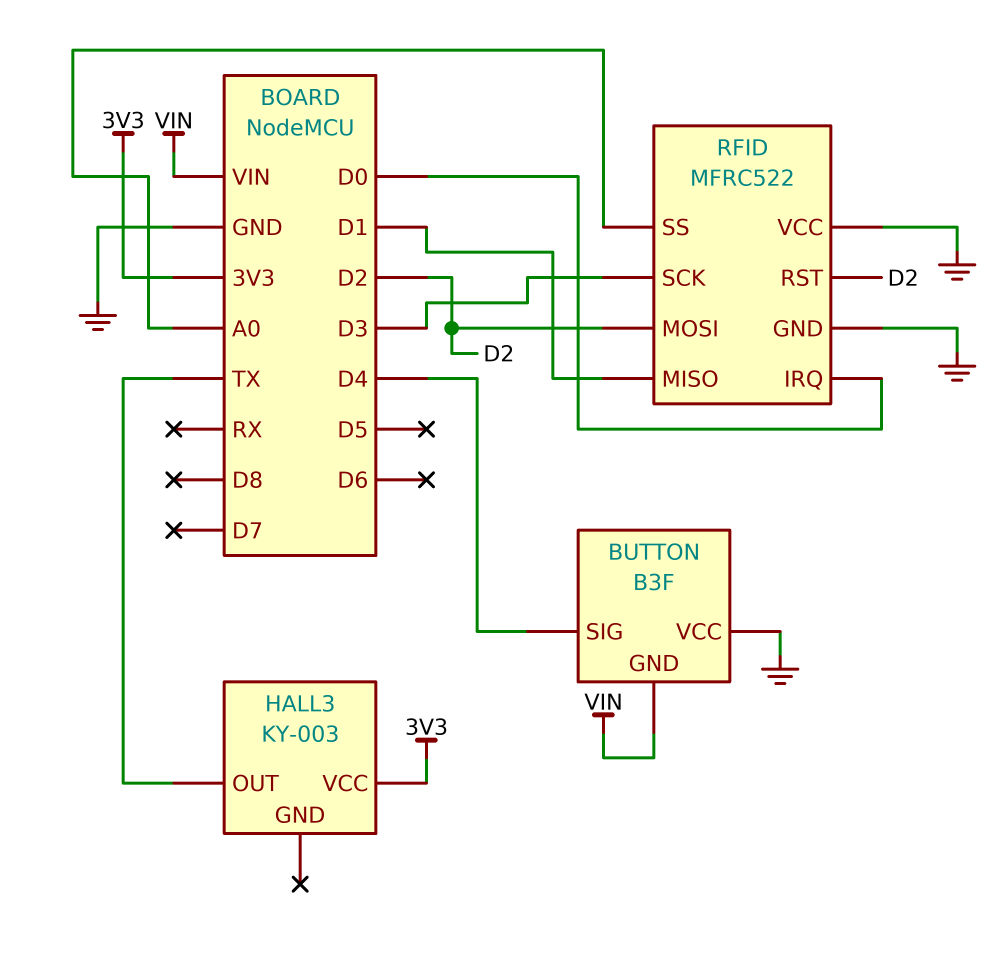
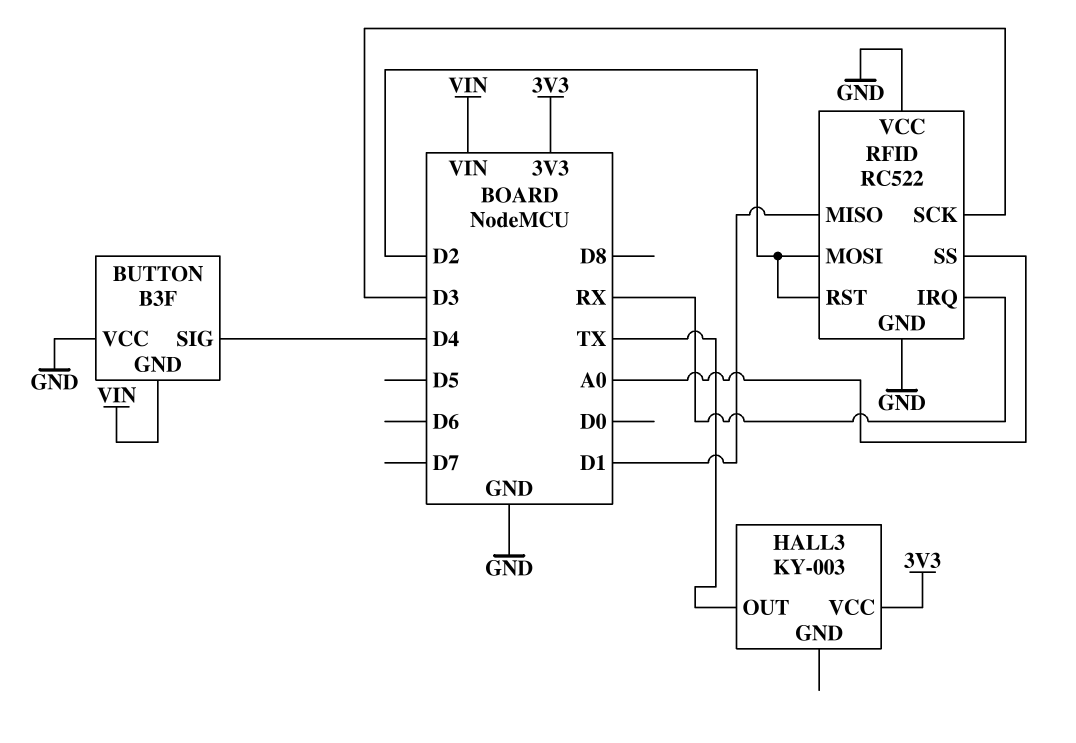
RFID: MFRC522 -> RC522
RFID pin IRQ: D0 -> RX

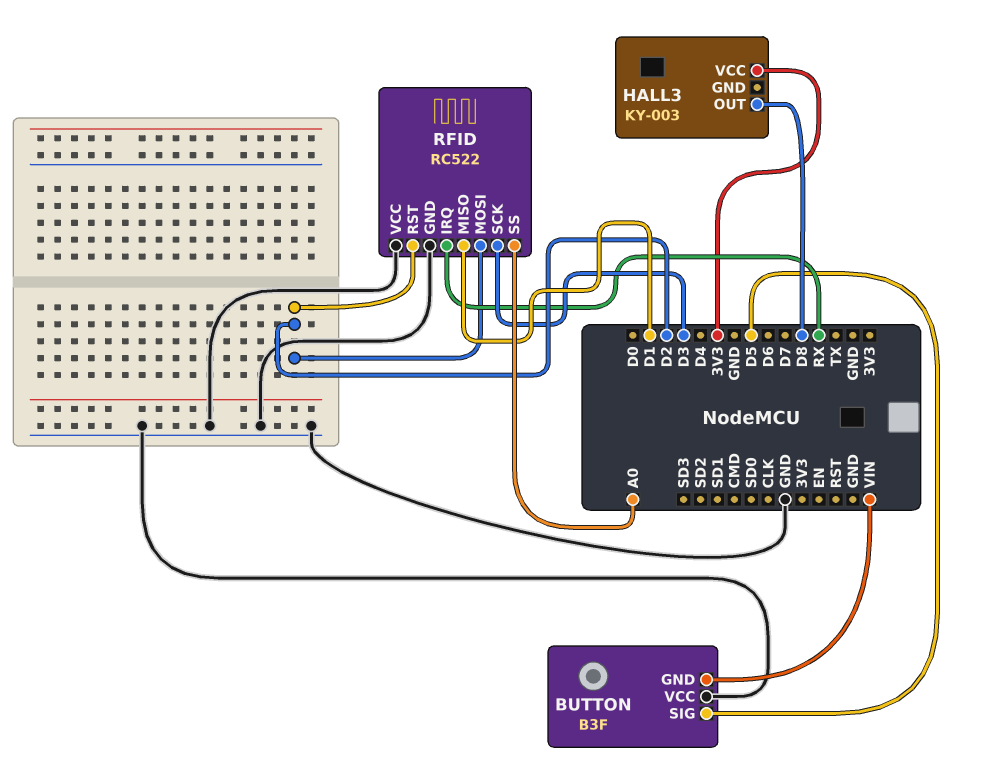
BUTTON pin SIG: D4 -> D5
HALL3 pin OUT: TX -> D8

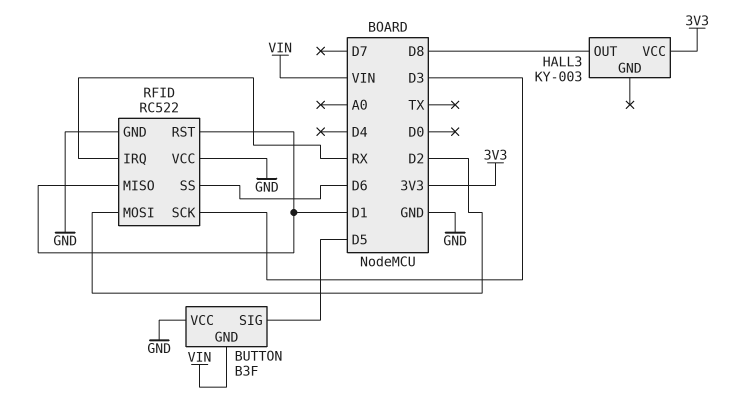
RFID pin RST: D2 -> D1
RFID pin SS: A0 -> D6

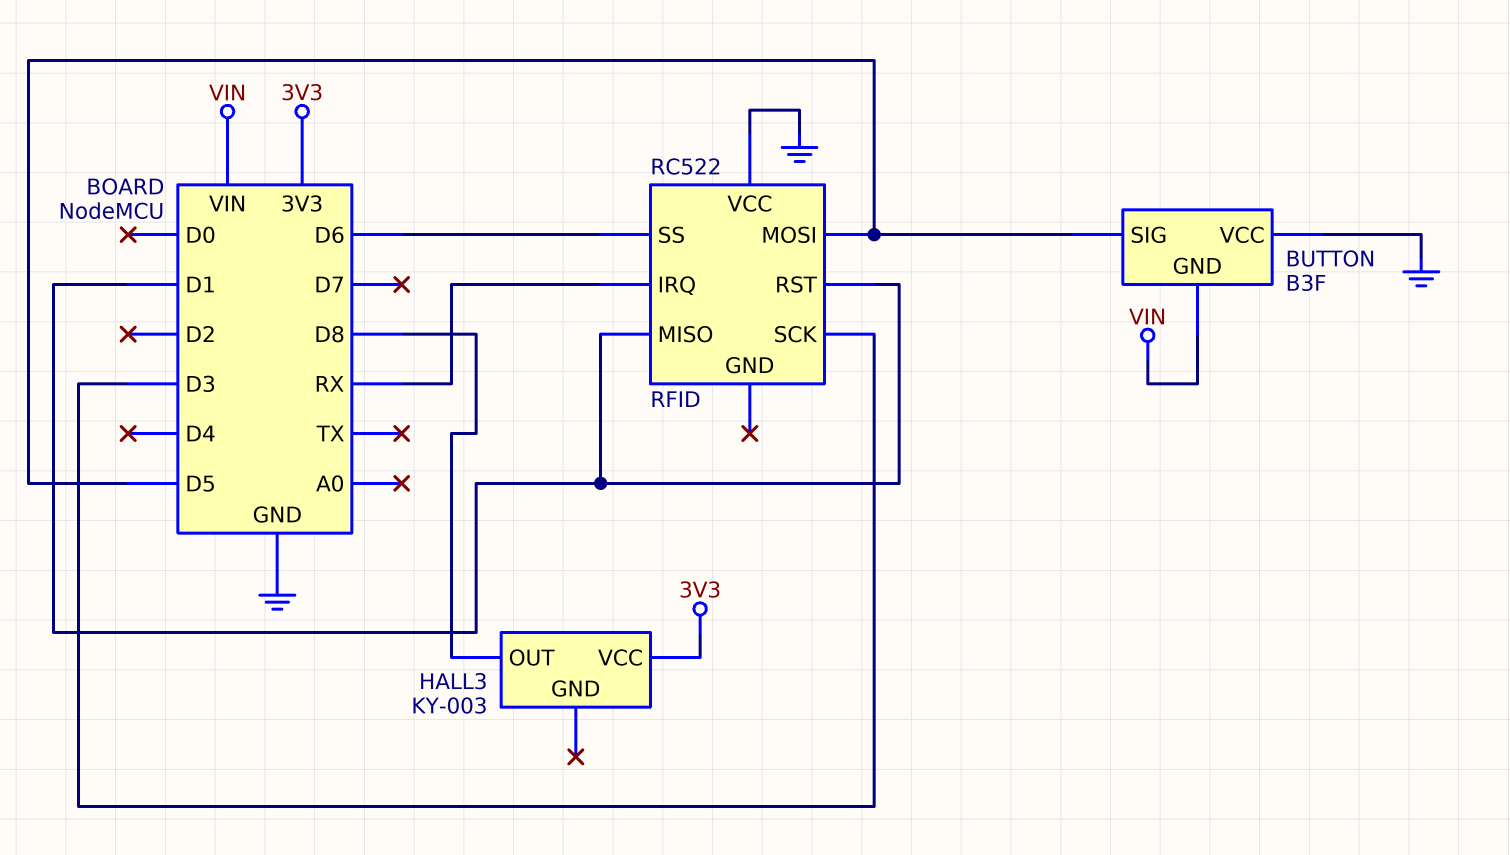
RFID pin GND: GND -> none
RFID pin MOSI: D2 -> D5

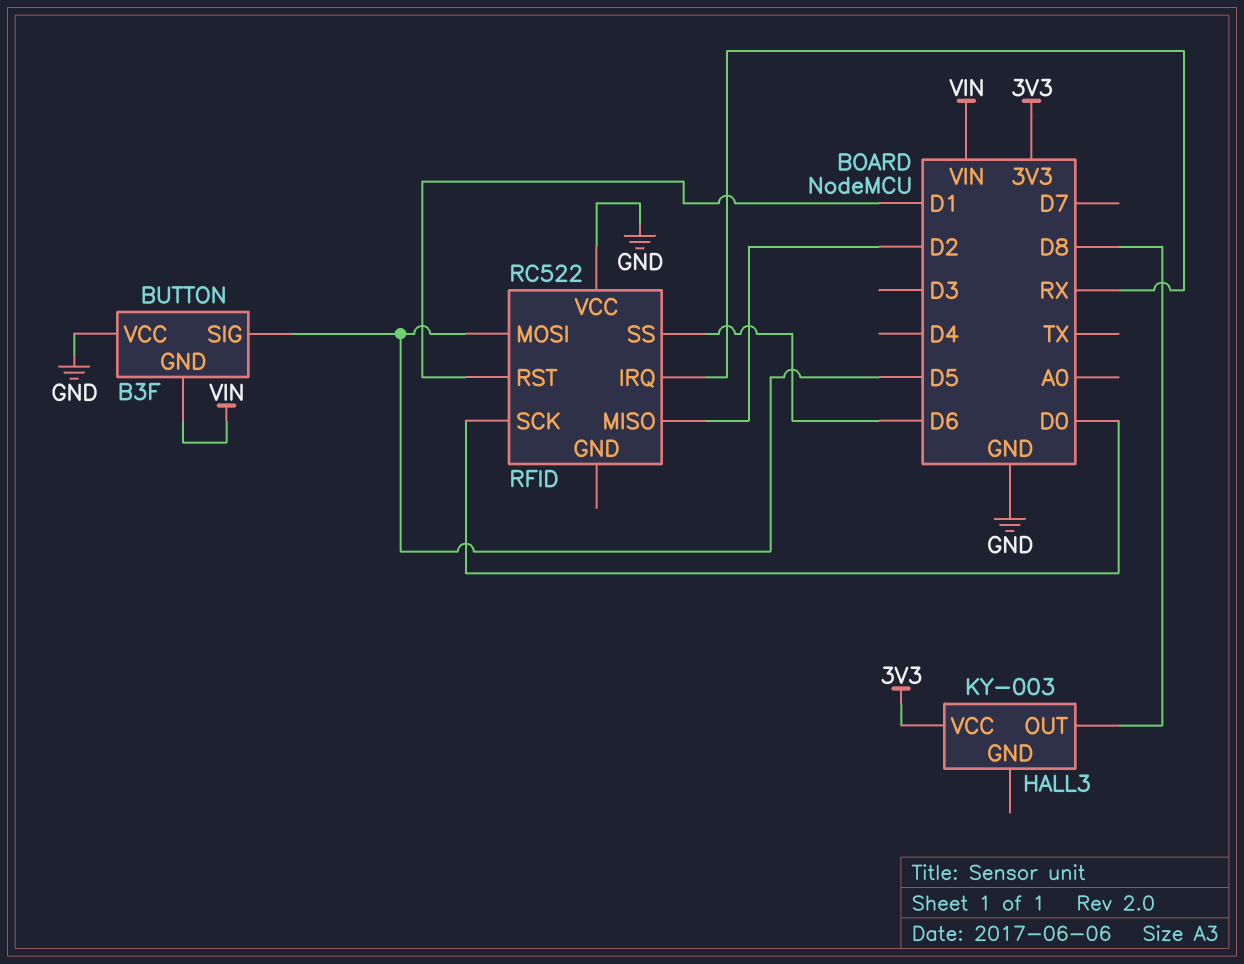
RFID pin MISO: D1 -> D2
RFID pin SCK: D3 -> D0

